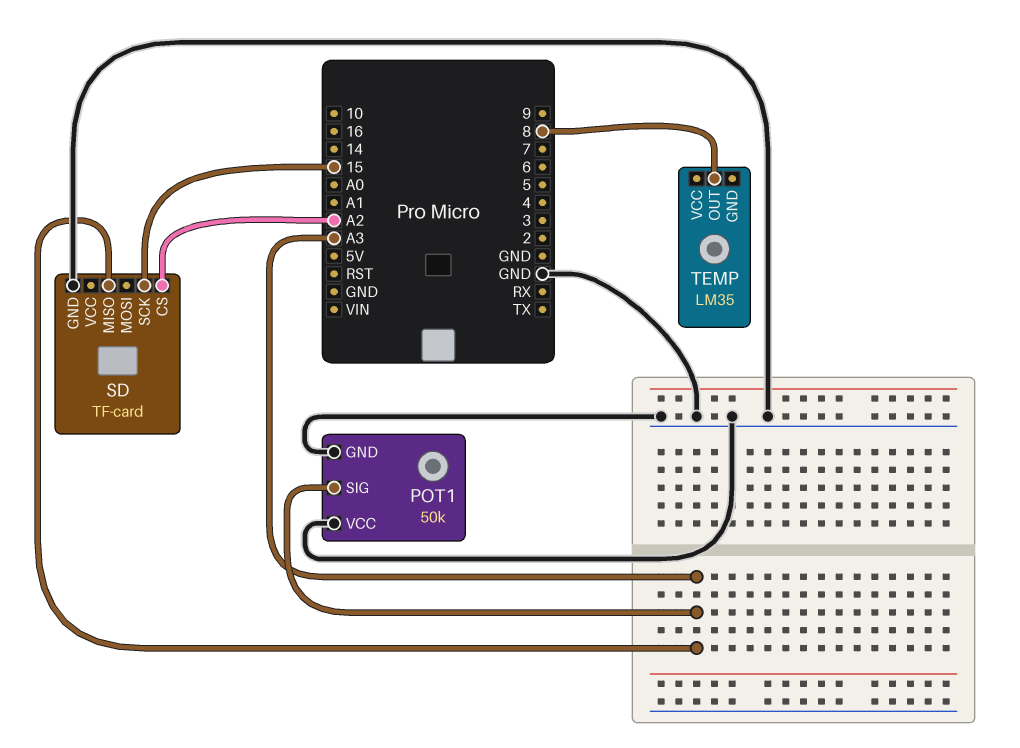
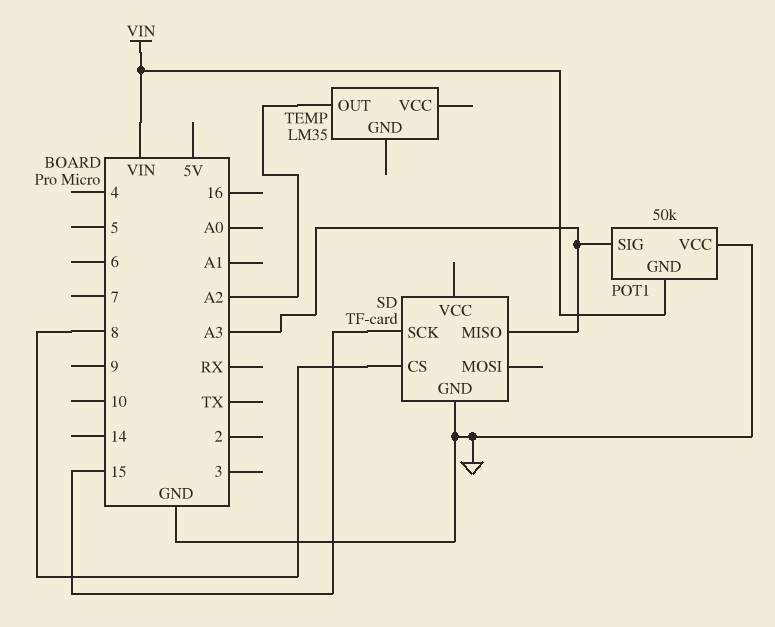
POT1 pin GND: GND -> VIN
SD pin CS: A2 -> 8
TEMP pin OUT: 8 -> A2

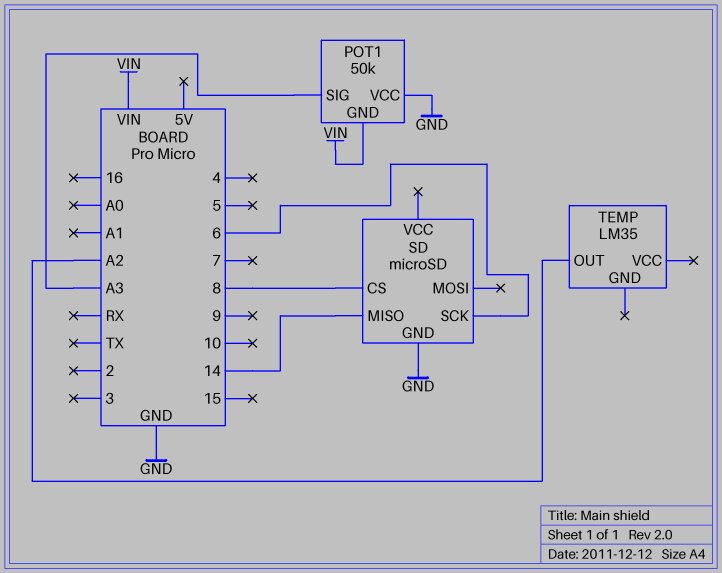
SD: TF-card -> microSD
SD pin MISO: A3 -> 14
SD pin SCK: 15 -> 6

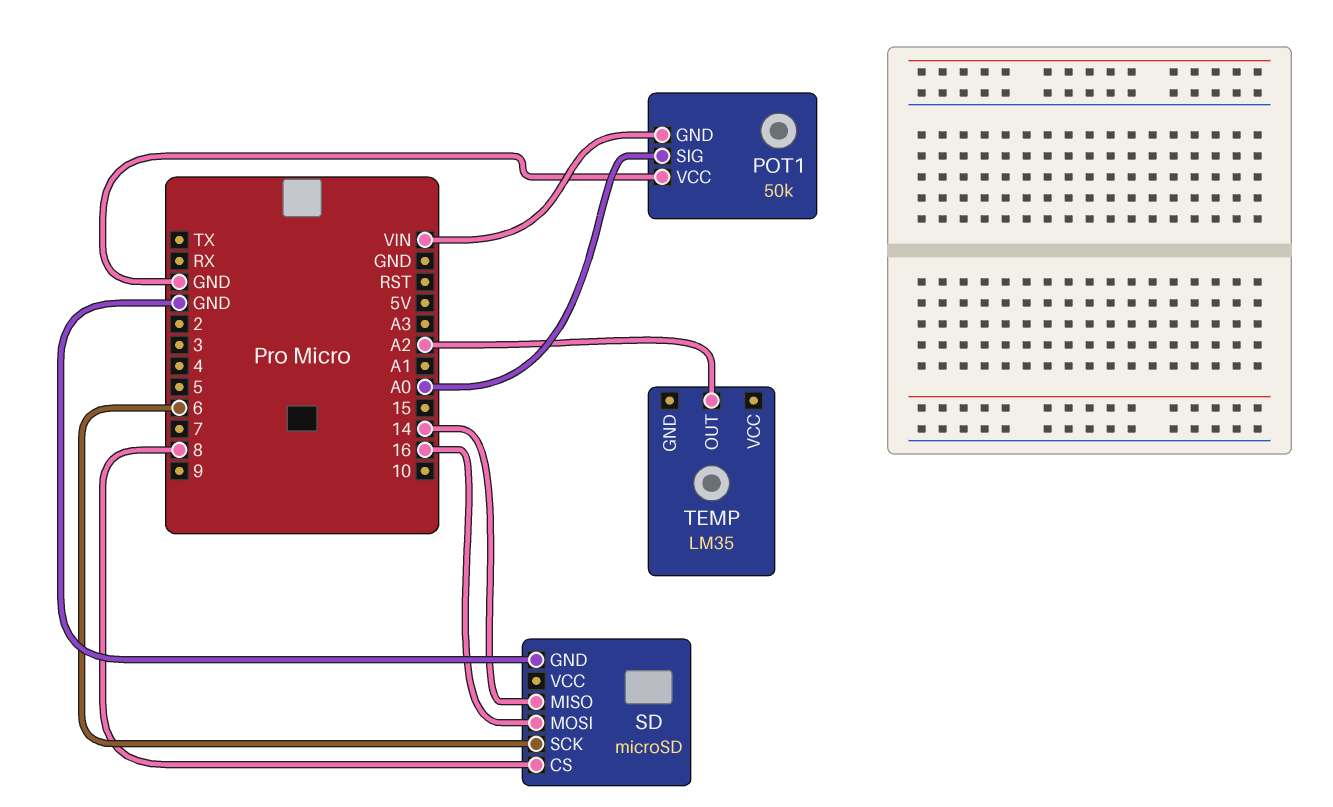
POT1 pin SIG: A3 -> A0
SD pin MOSI: none -> 16

